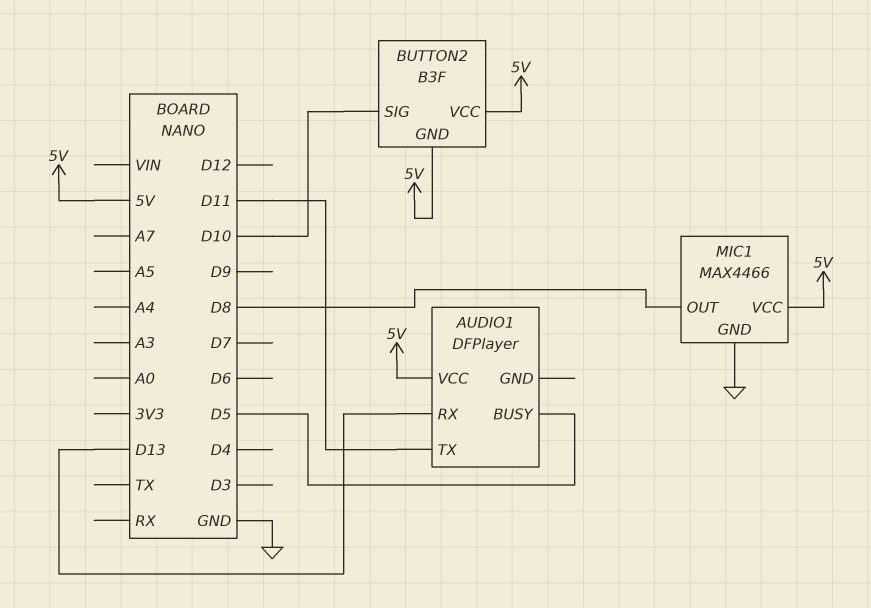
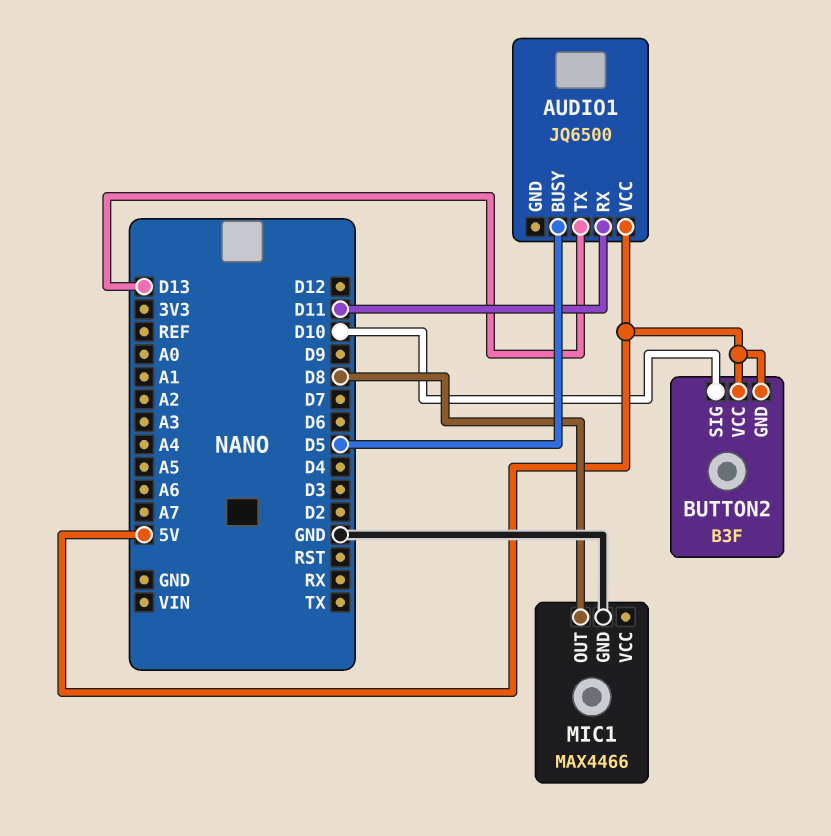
AUDIO1: DFPlayer -> JQ6500
AUDIO1 pin RX: D13 -> D11
AUDIO1 pin TX: D11 -> D13
MIC1 pin VCC: 5V -> none

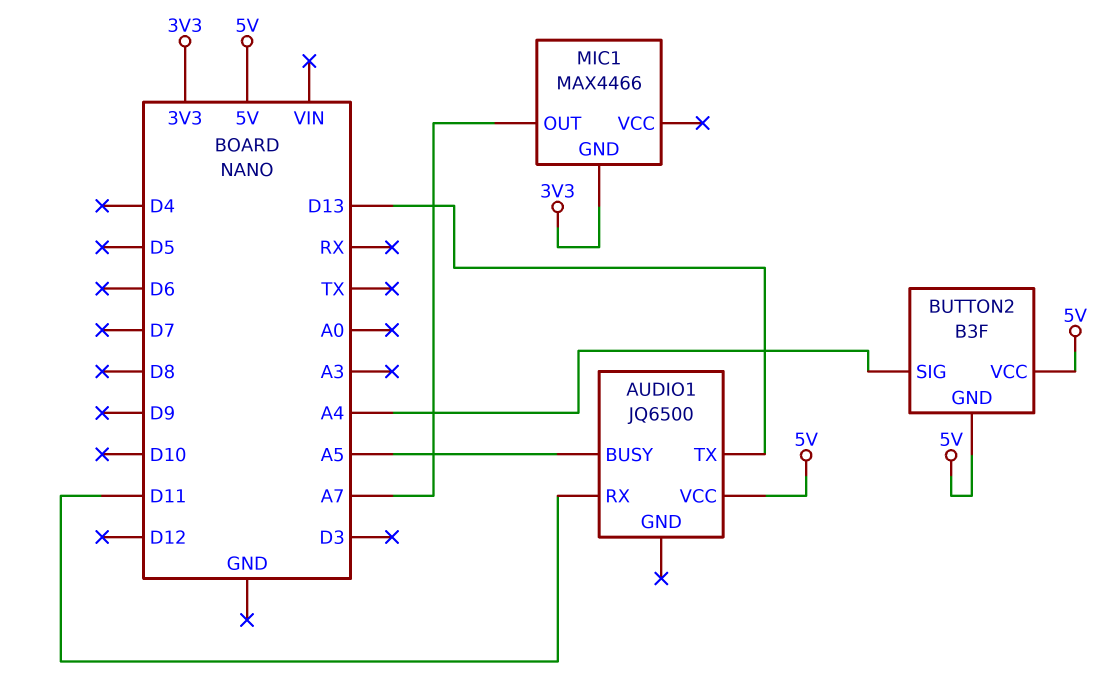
AUDIO1 pin BUSY: D5 -> A5
BUTTON2 pin SIG: D10 -> A4
MIC1 pin GND: GND -> 3V3
MIC1 pin OUT: D8 -> A7

